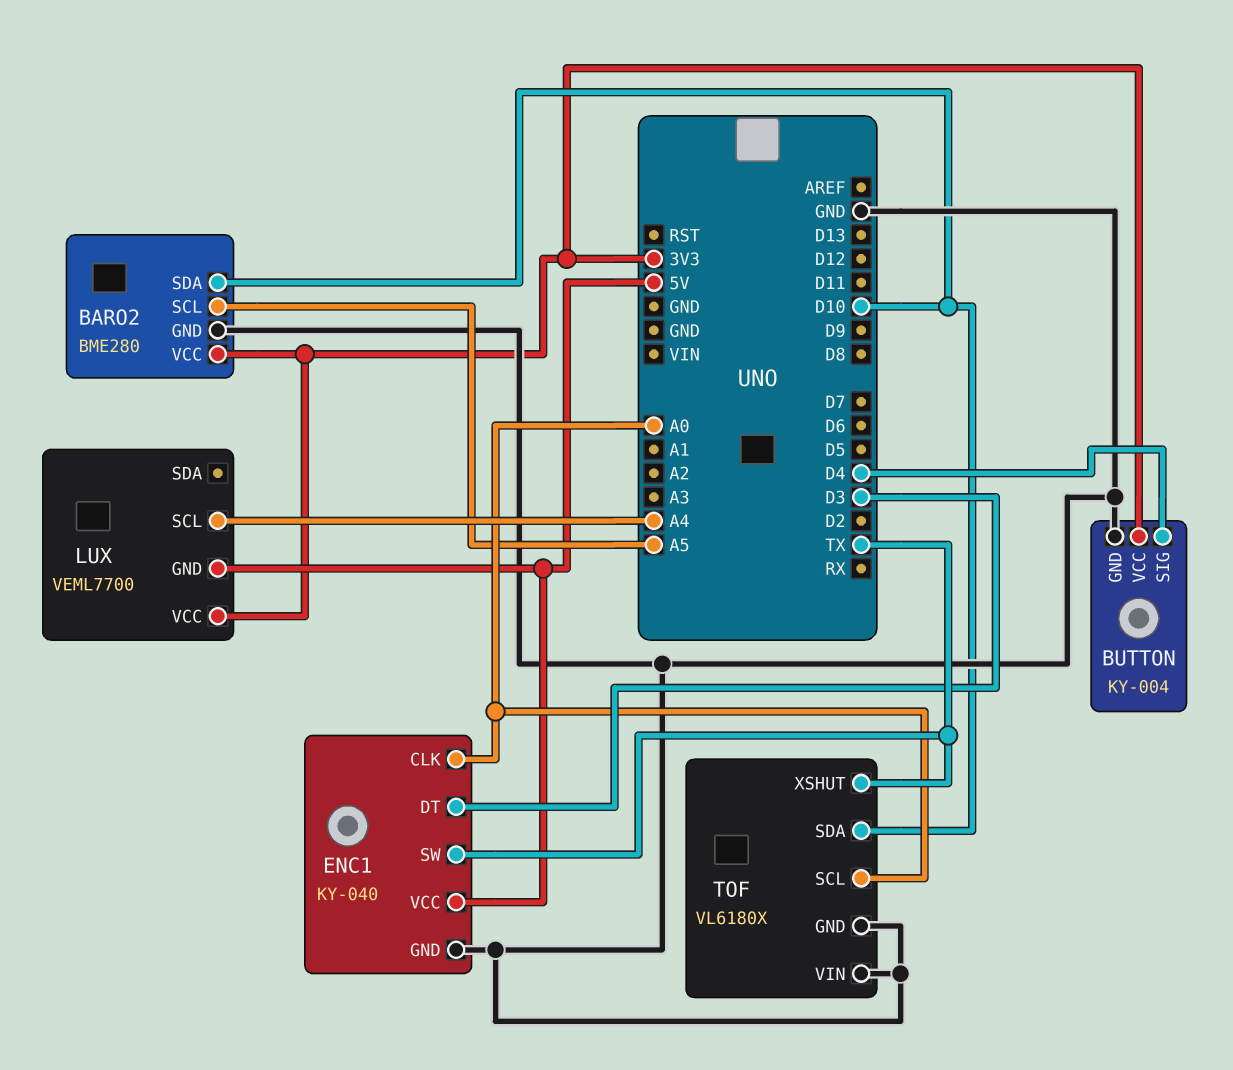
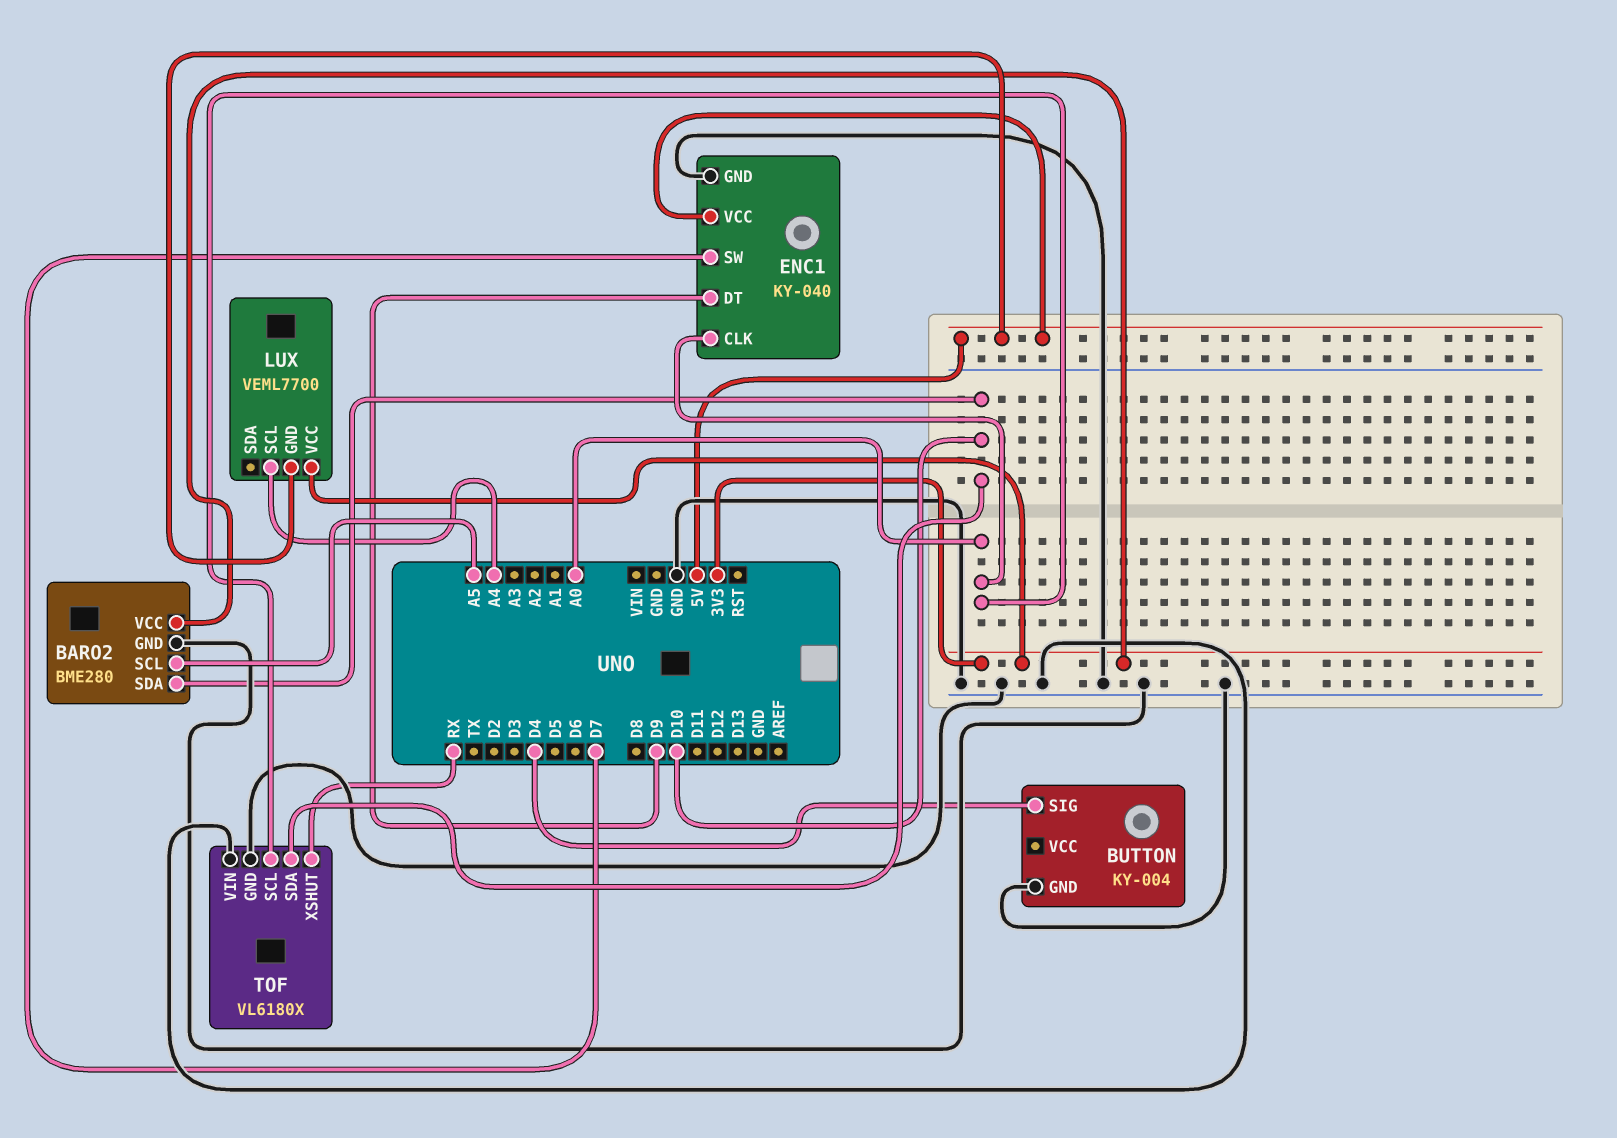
BUTTON pin VCC: 3V3 -> none
ENC1 pin DT: D3 -> D9
ENC1 pin SW: TX -> D7
TOF pin XSHUT: TX -> RX

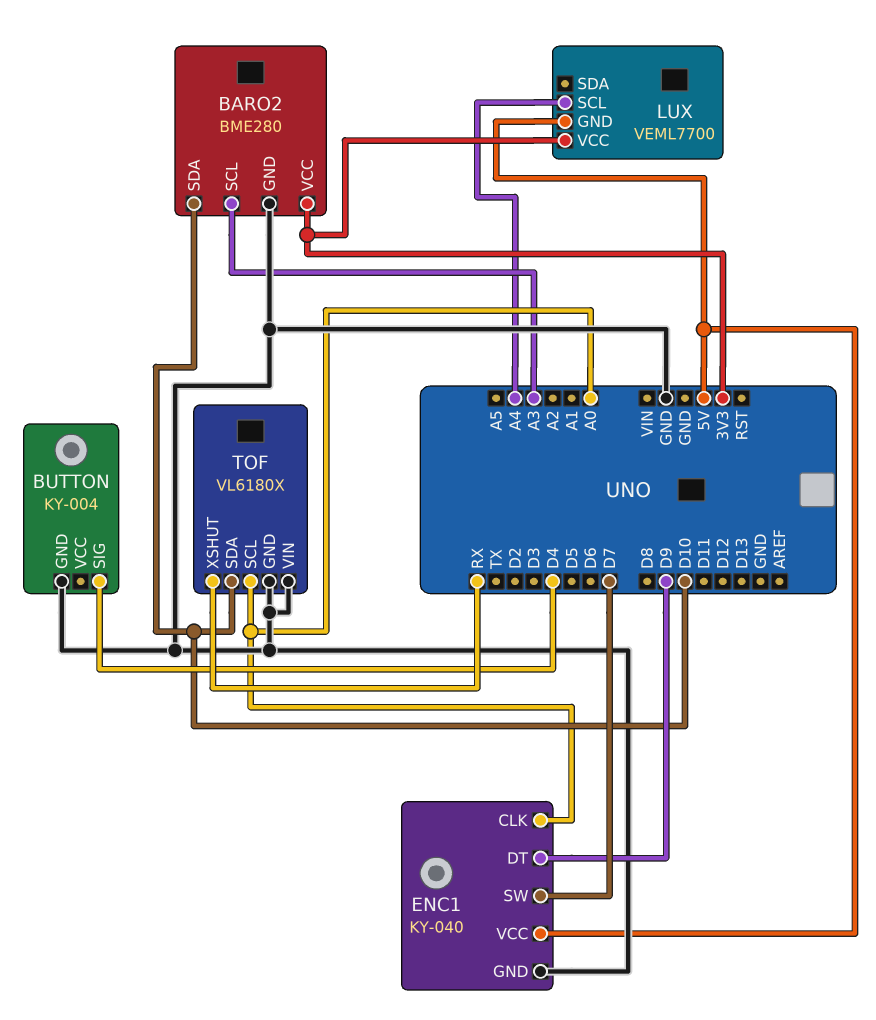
BARO2 pin SCL: A5 -> A3

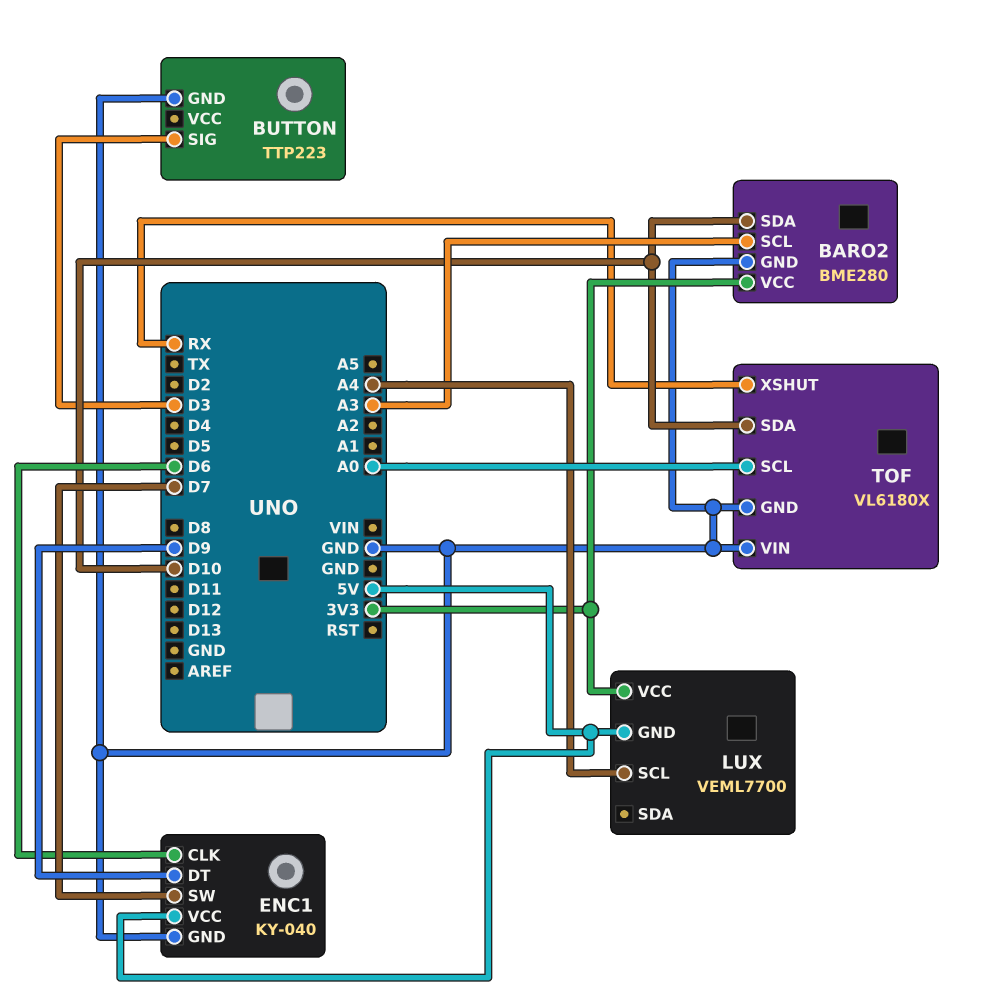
BUTTON: KY-004 -> TTP223
BUTTON pin SIG: D4 -> D3
ENC1 pin CLK: A0 -> D6

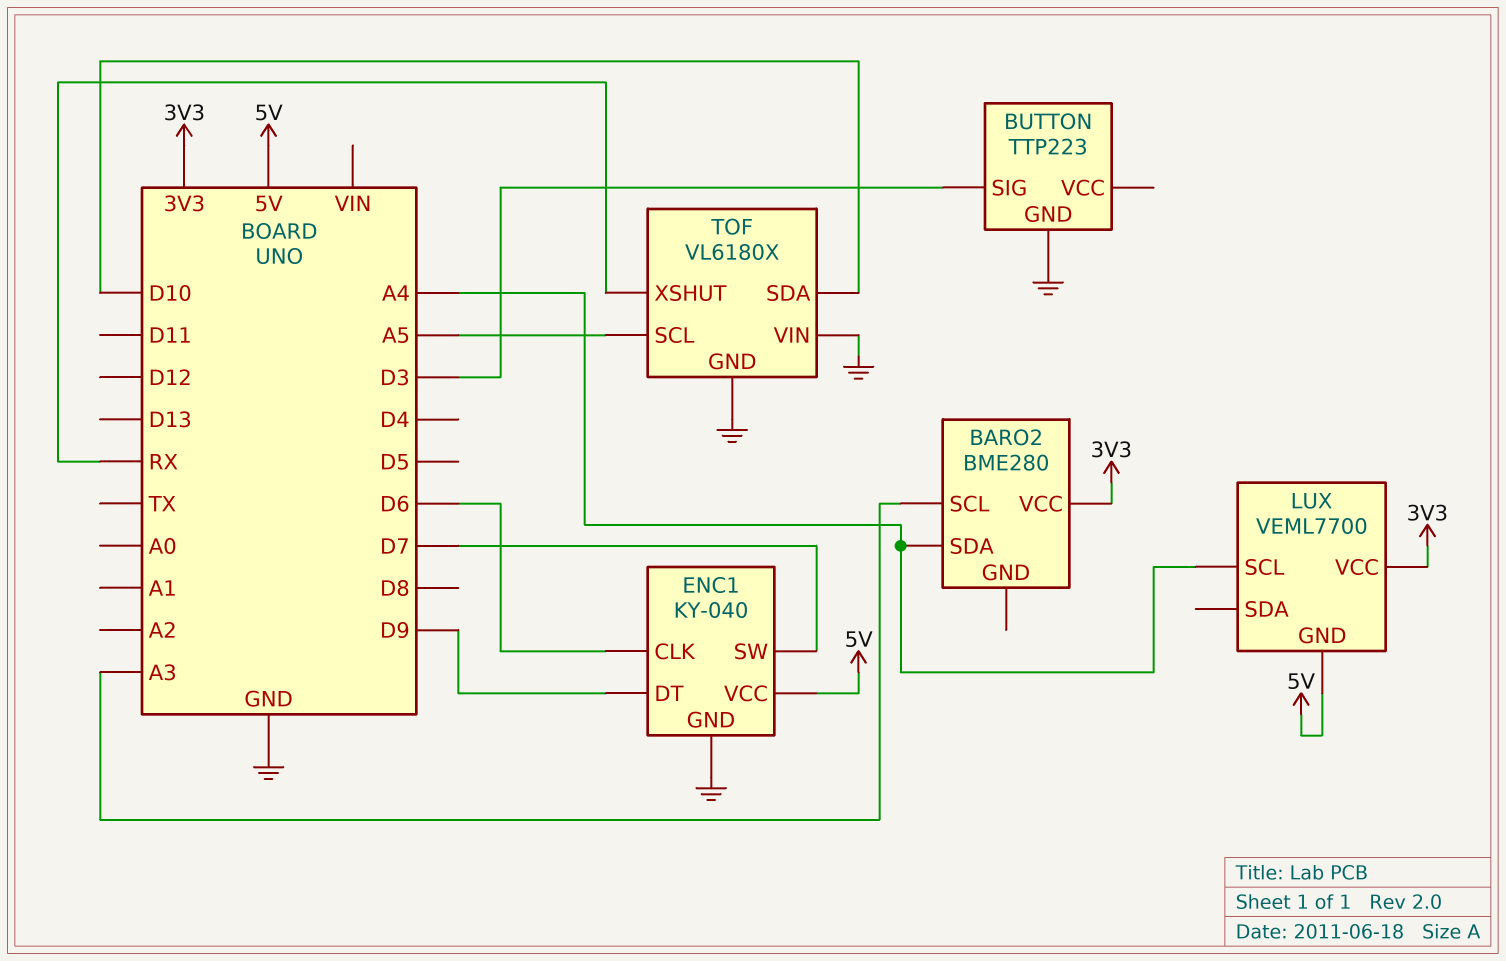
BARO2 pin GND: GND -> none
BARO2 pin SDA: D10 -> A4
TOF pin SCL: A0 -> A5

